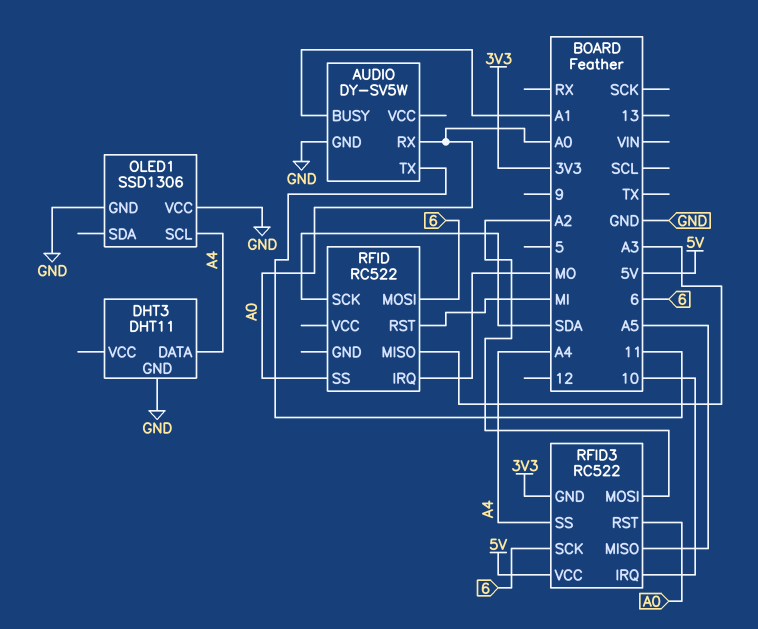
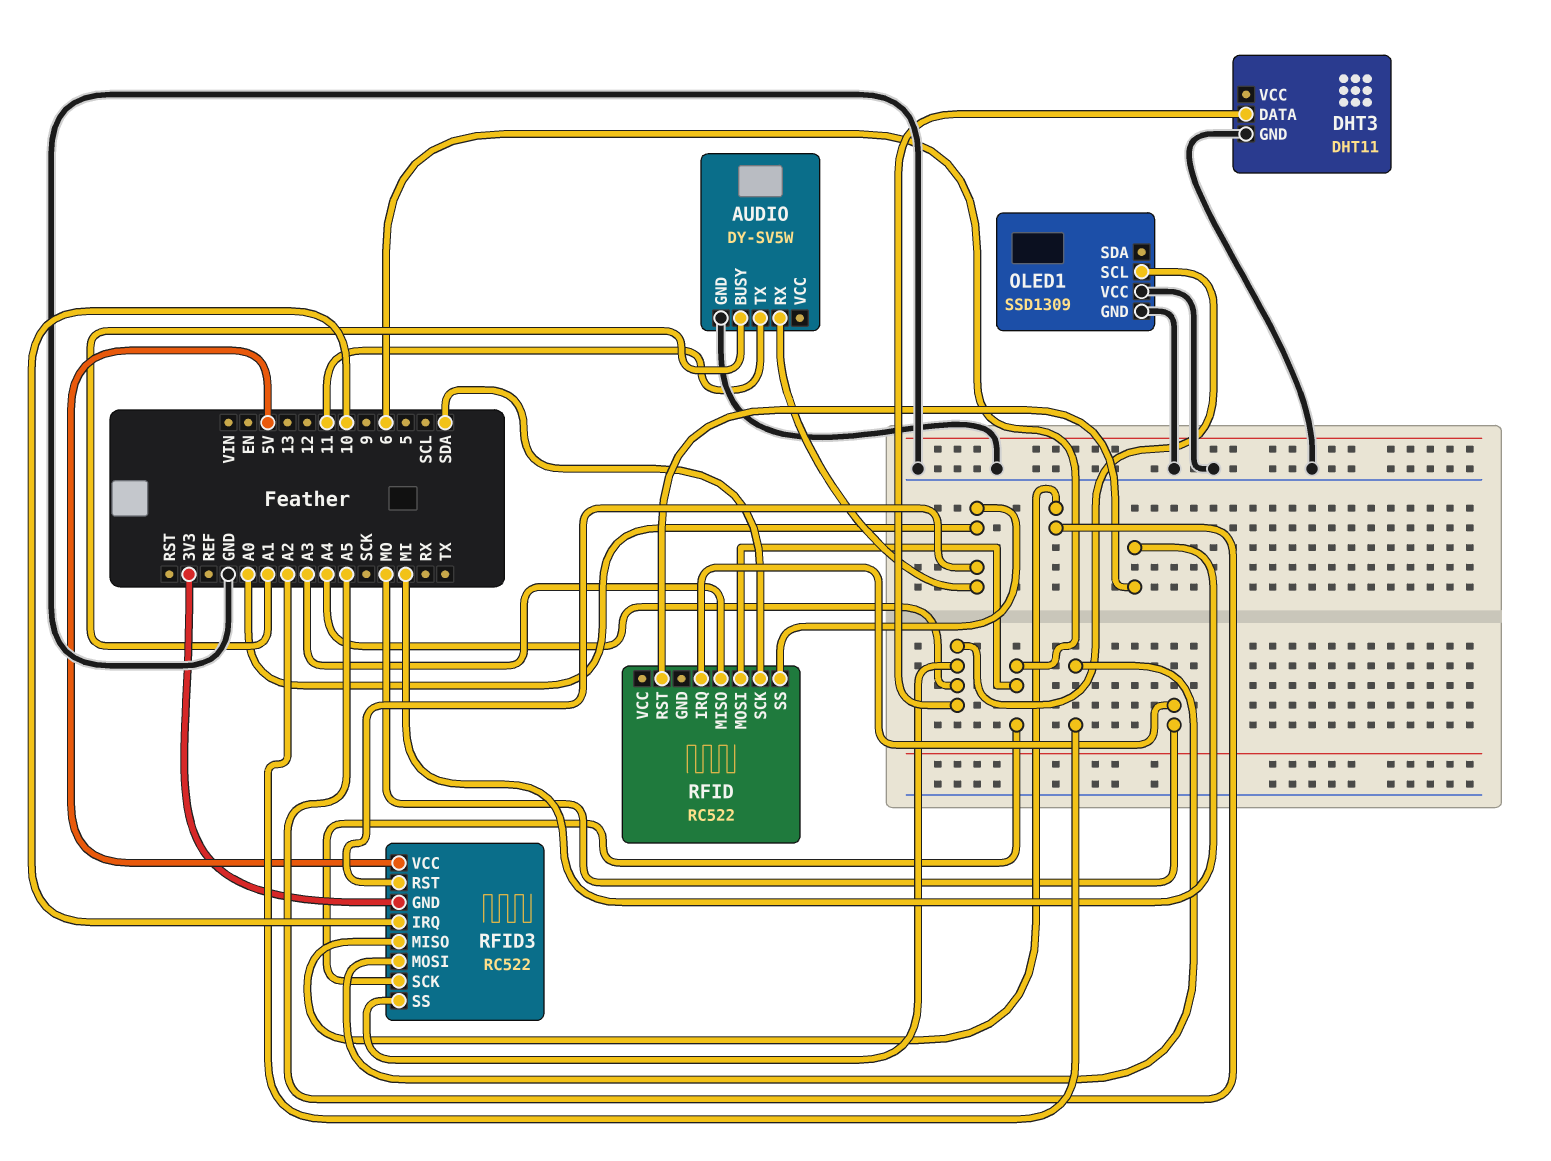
OLED1: SSD1306 -> SSD1309

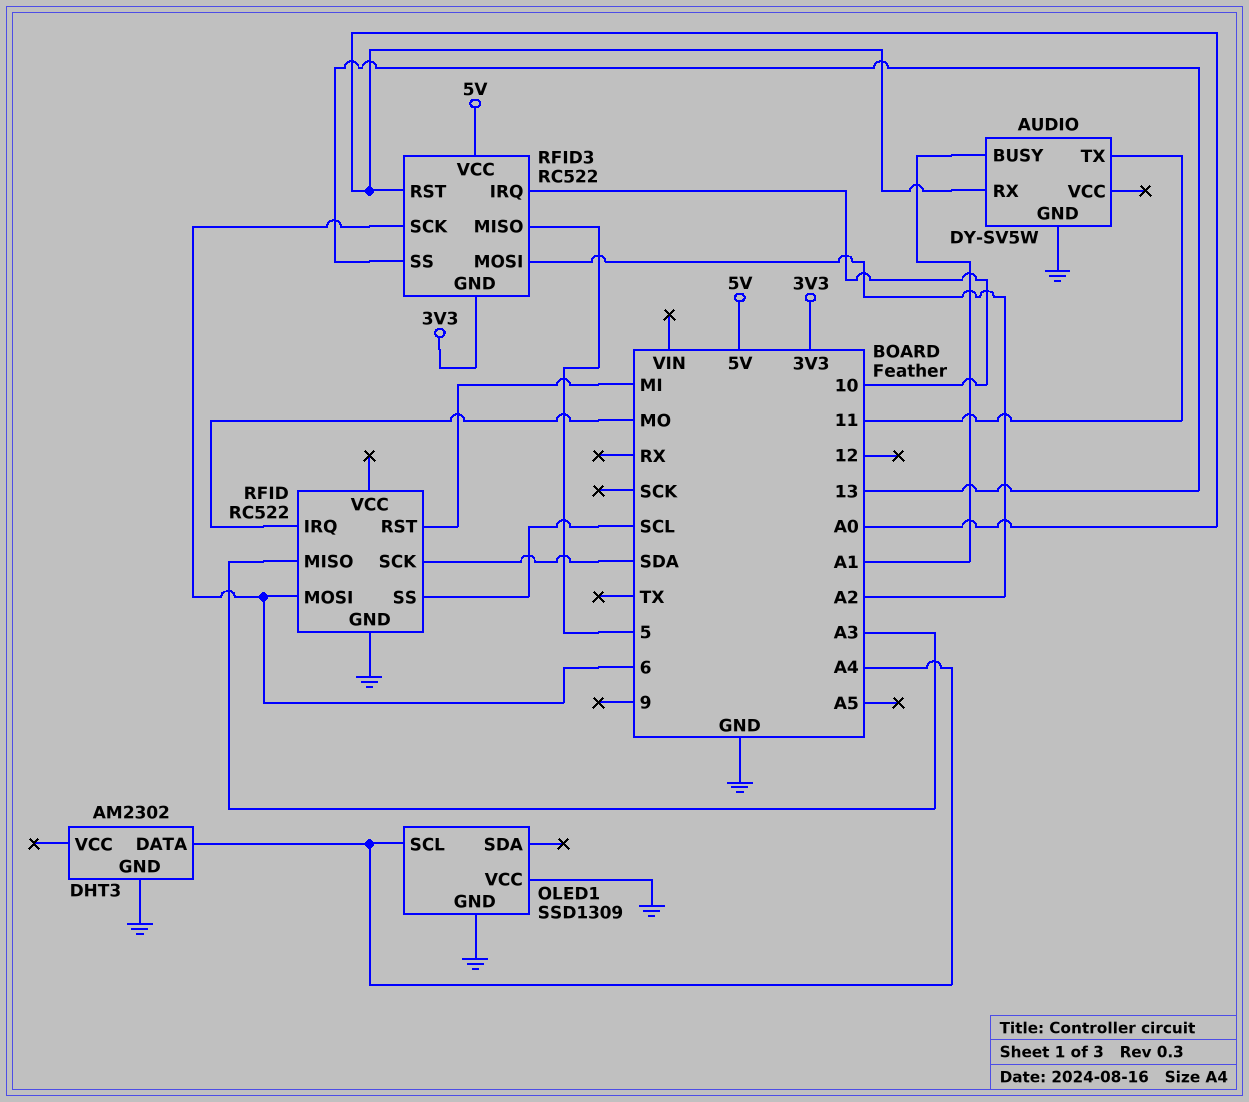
DHT3: DHT11 -> AM2302
RFID pin GND: none -> GND
RFID pin SS: A0 -> SCL
RFID3 pin MISO: A5 -> 5
RFID3 pin SS: A4 -> 13

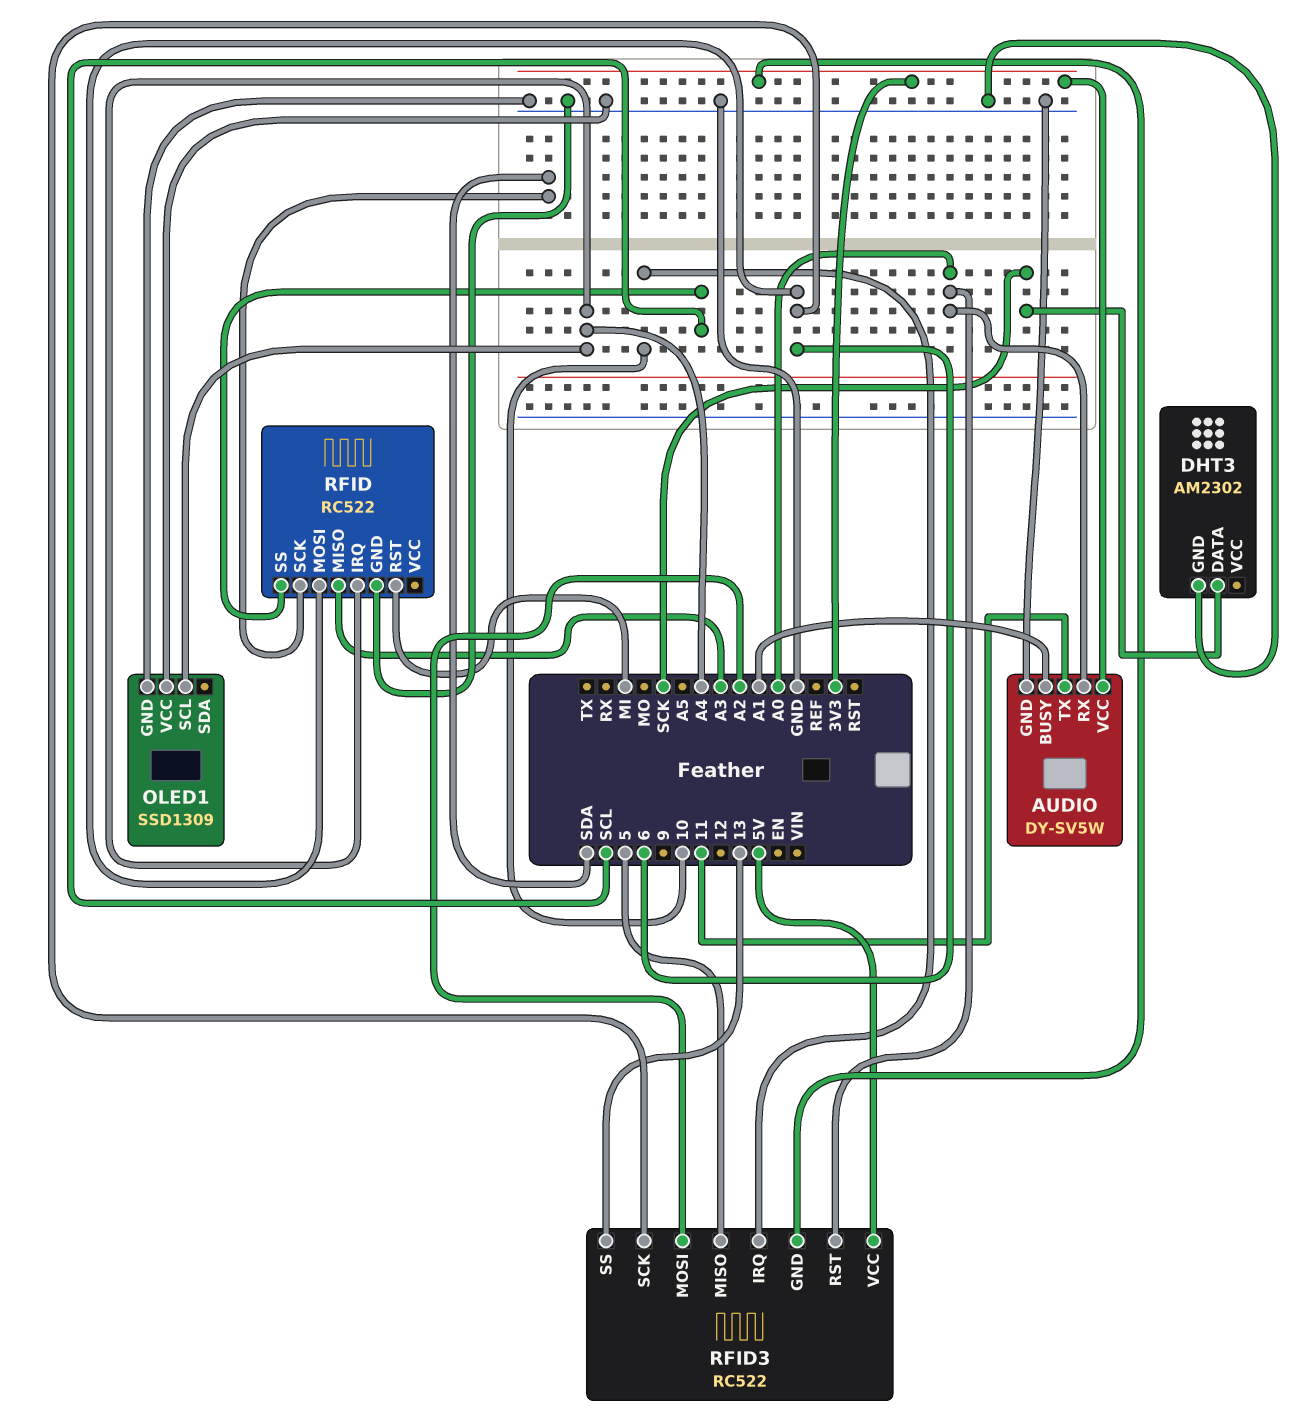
AUDIO pin VCC: none -> 3V3
DHT3 pin DATA: A4 -> SCK
RFID pin IRQ: MO -> A4

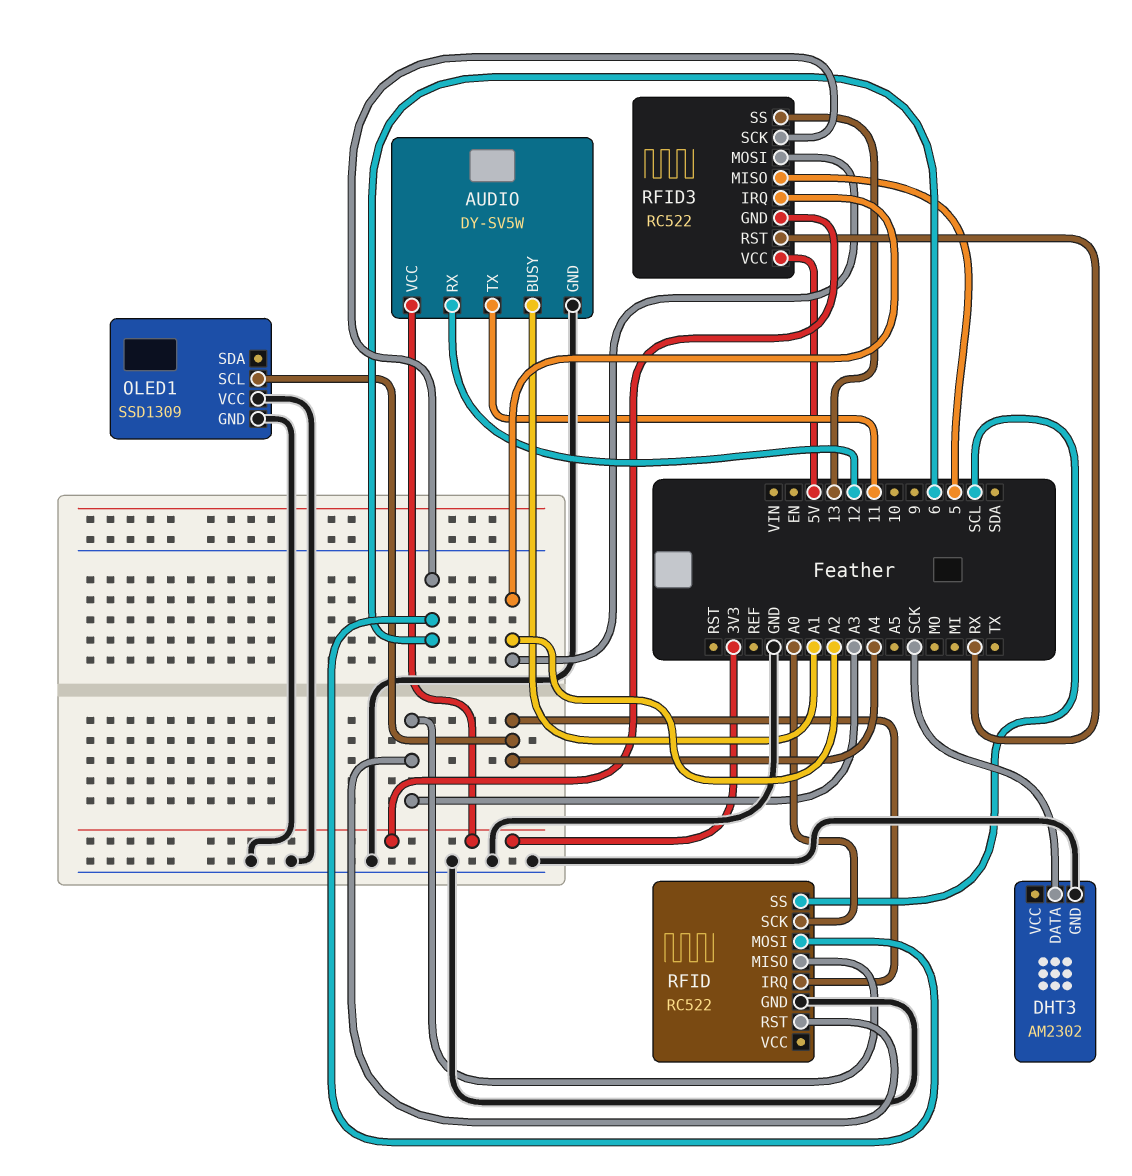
AUDIO pin RX: A0 -> 12
RFID pin RST: MI -> A3
RFID pin SCK: SDA -> A0
RFID3 pin IRQ: 10 -> A2
RFID3 pin RST: A0 -> RX

